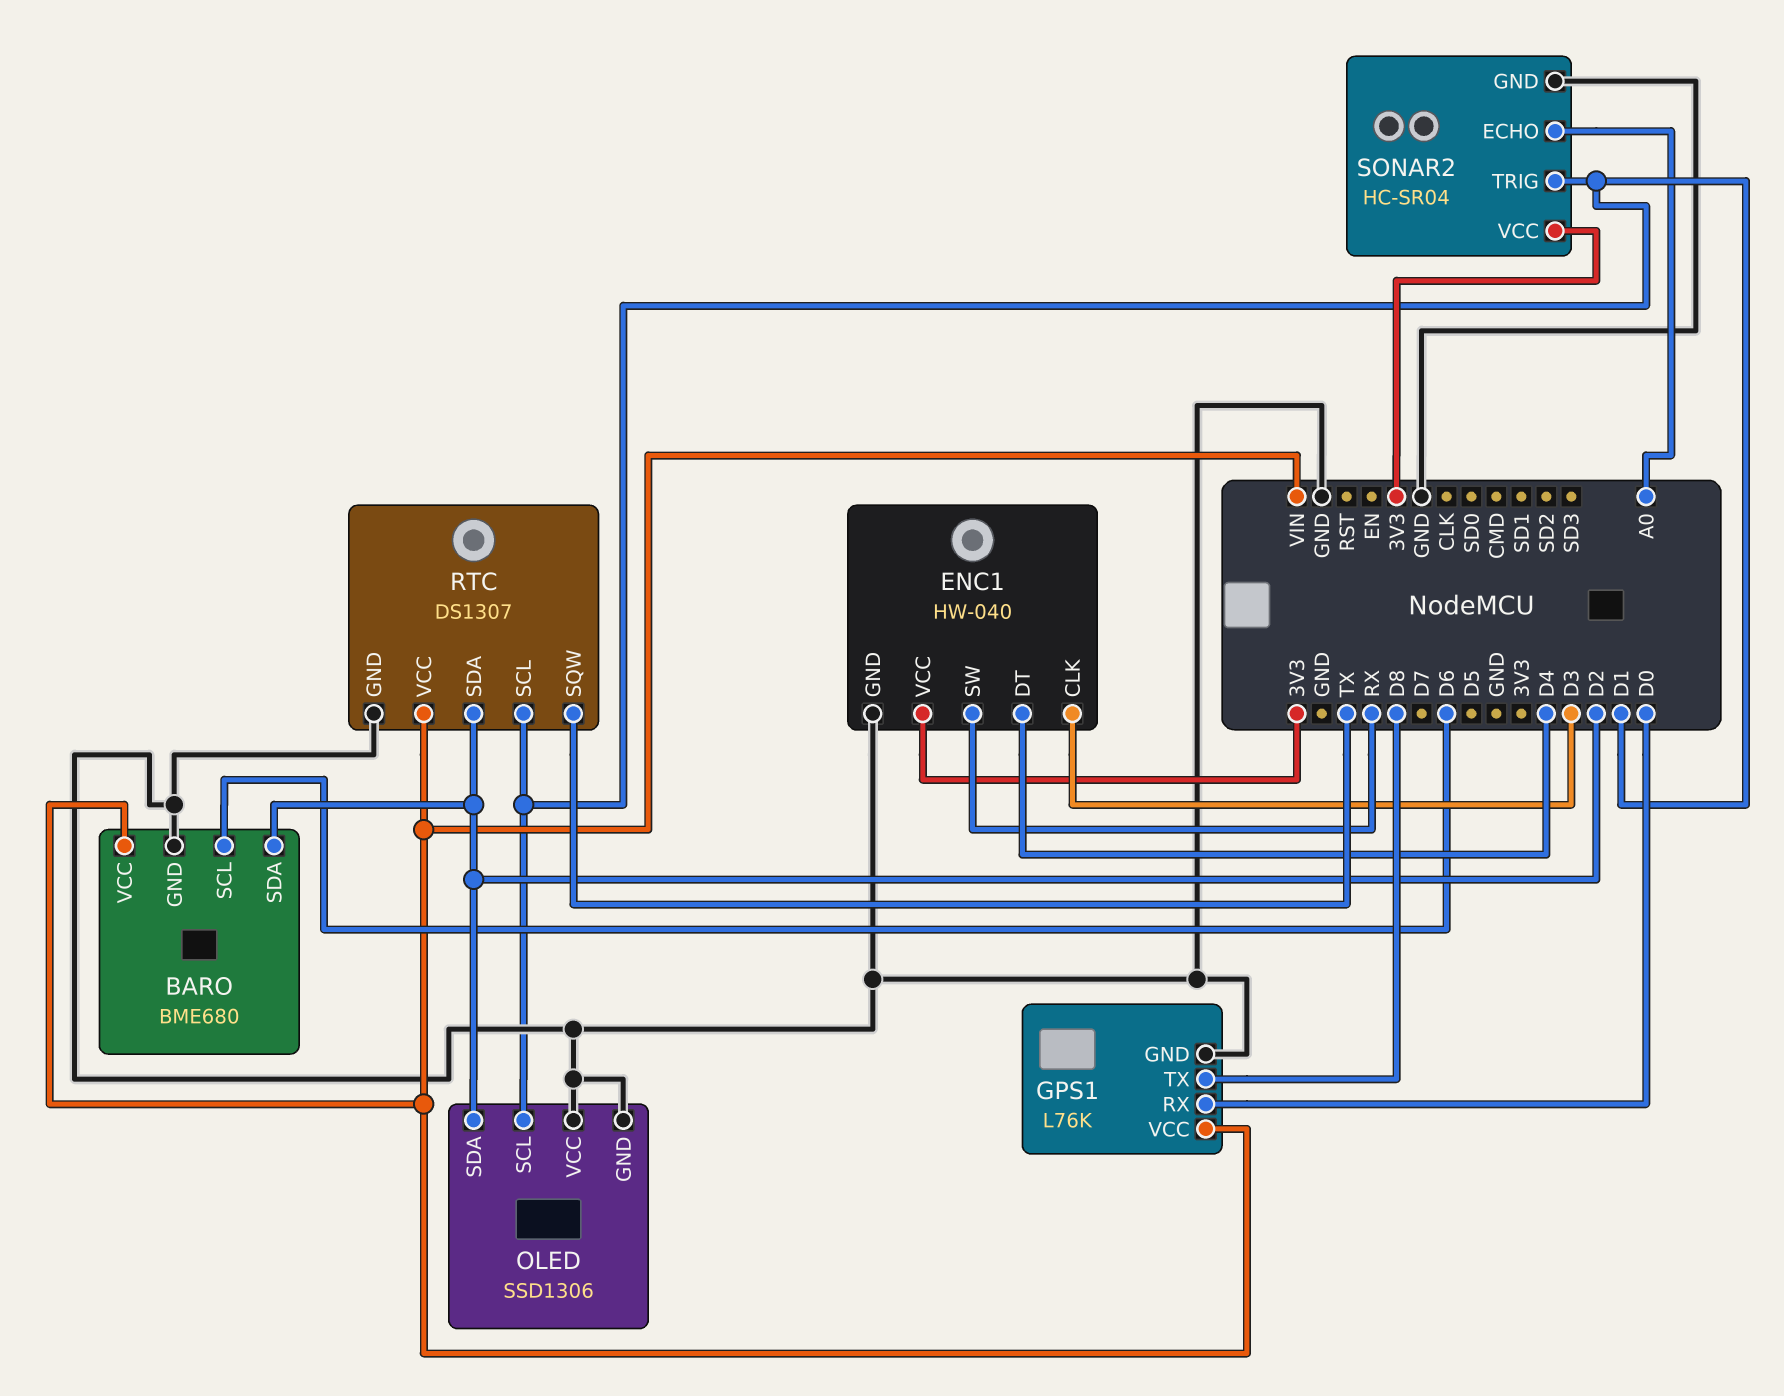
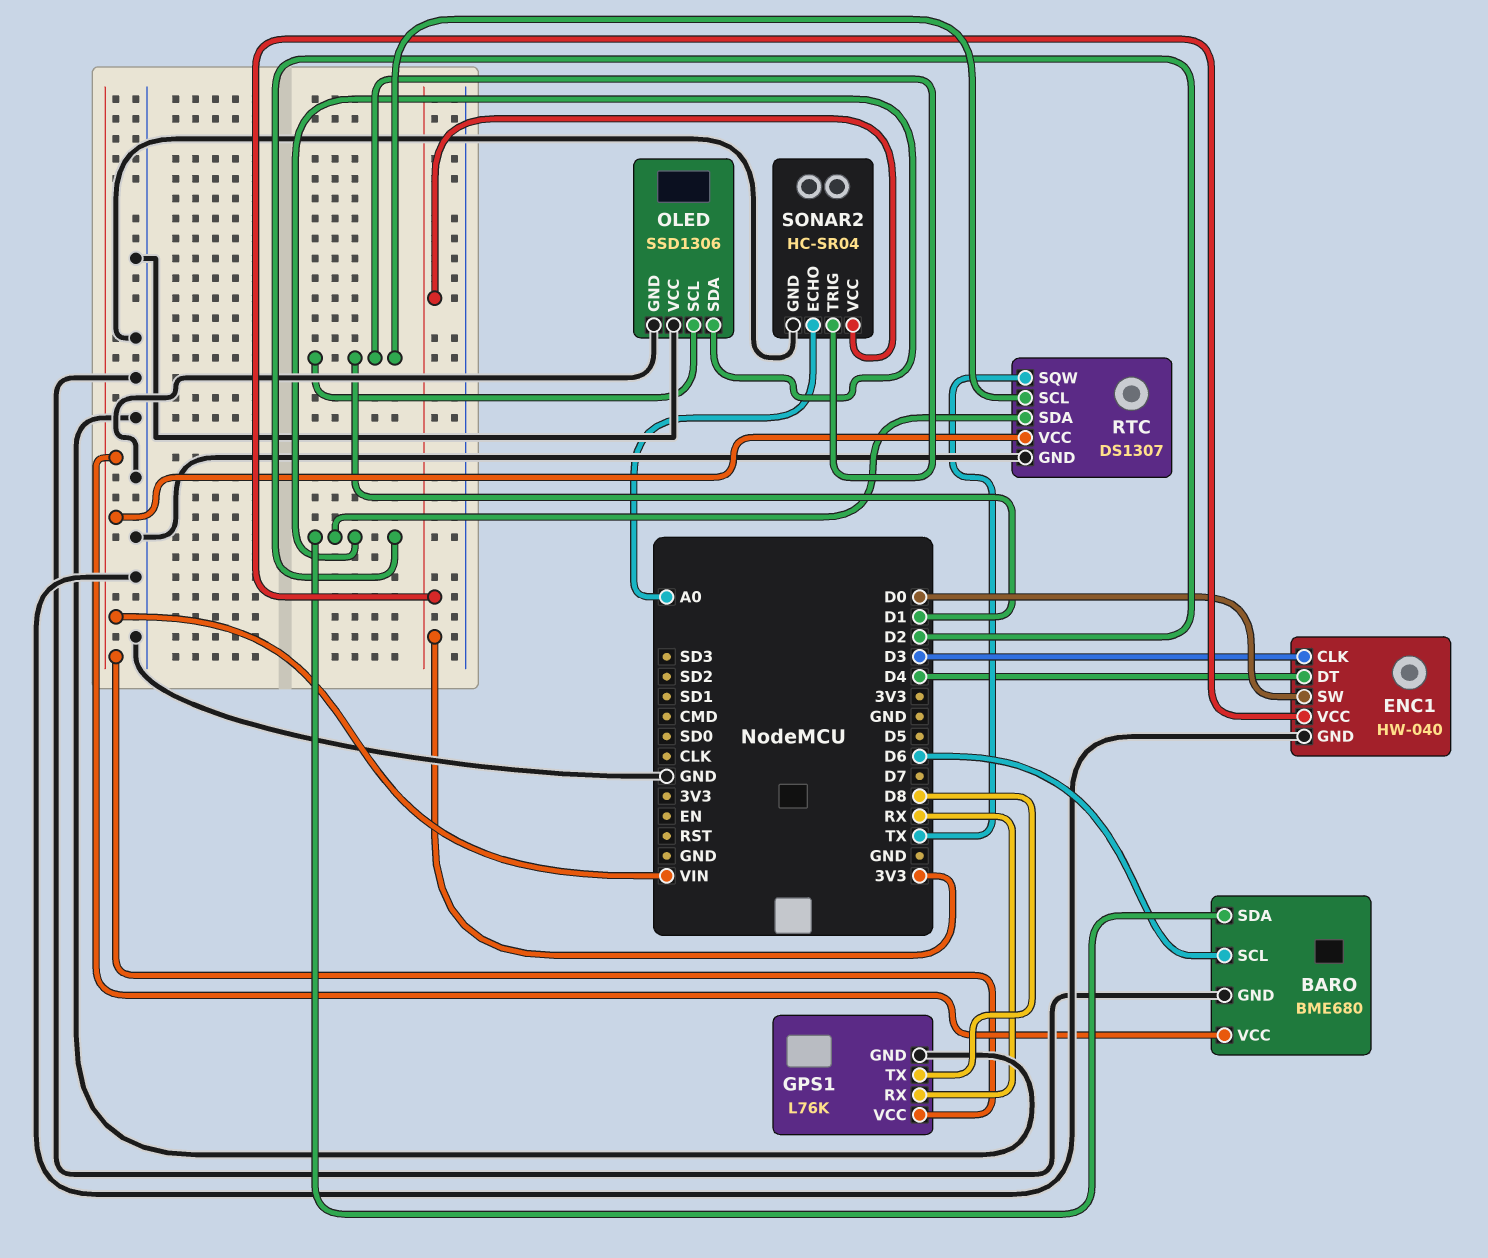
ENC1 pin SW: RX -> D0
GPS1 pin RX: D0 -> RX

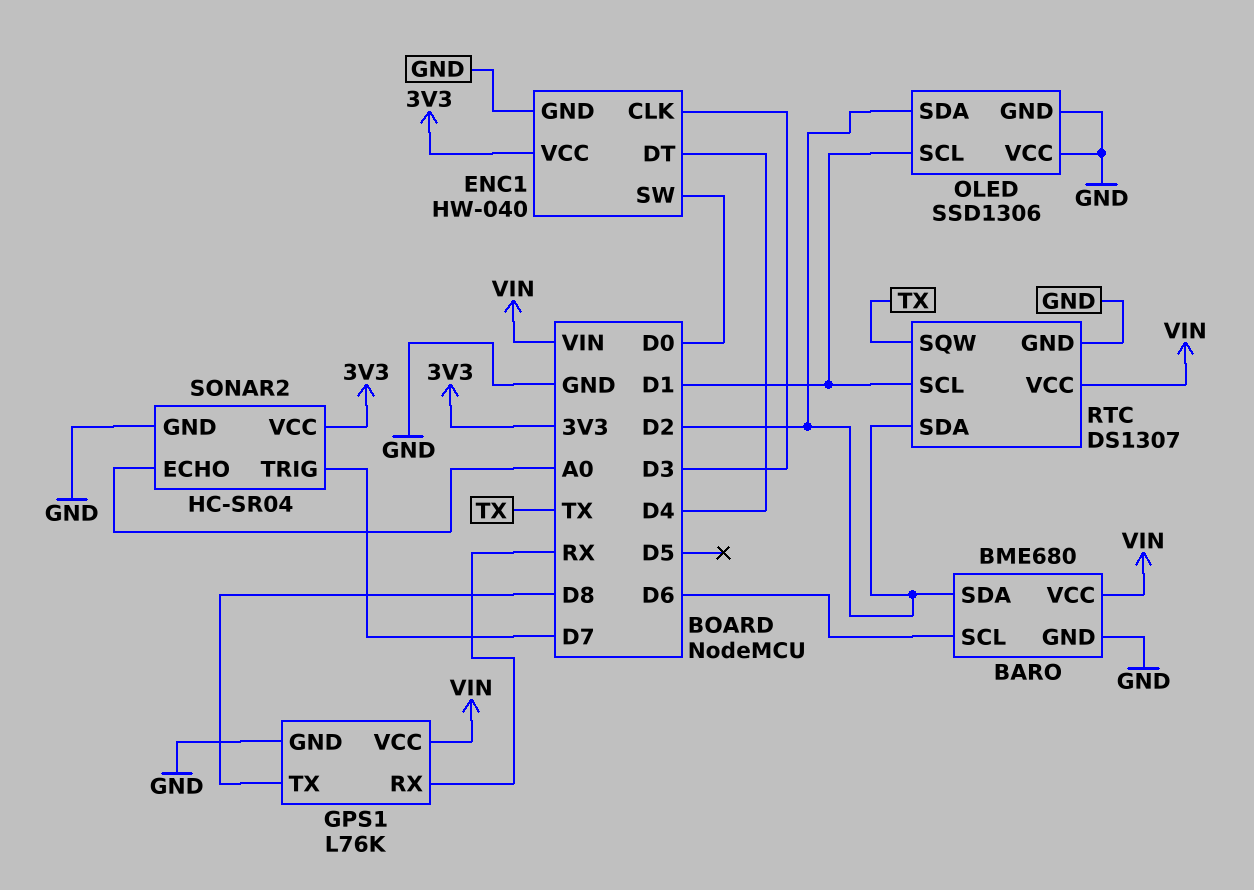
SONAR2 pin TRIG: D1 -> D7

